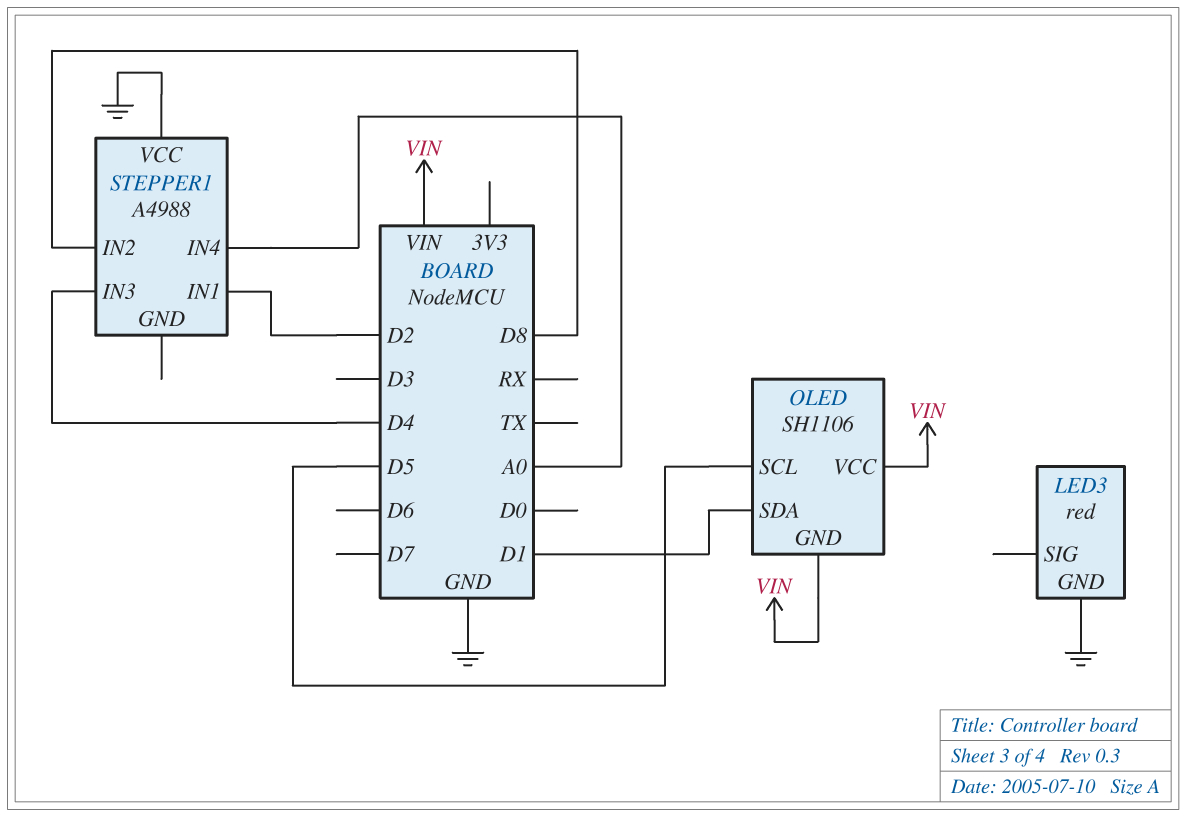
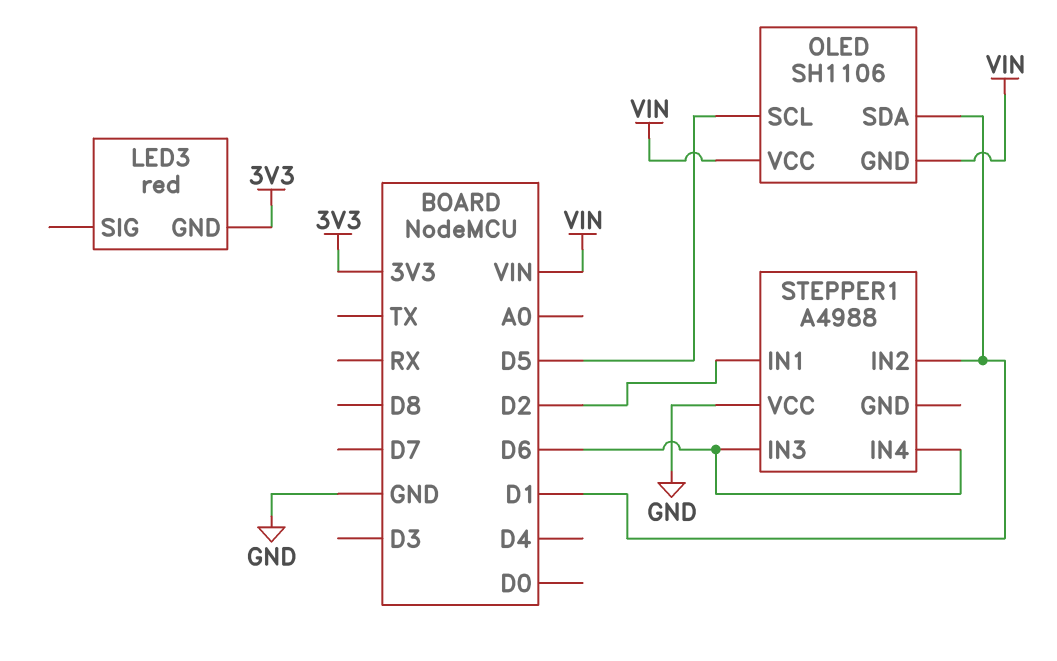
LED3 pin GND: GND -> 3V3
STEPPER1 pin IN2: D8 -> D1
STEPPER1 pin IN3: D4 -> D6
STEPPER1 pin IN4: A0 -> D6

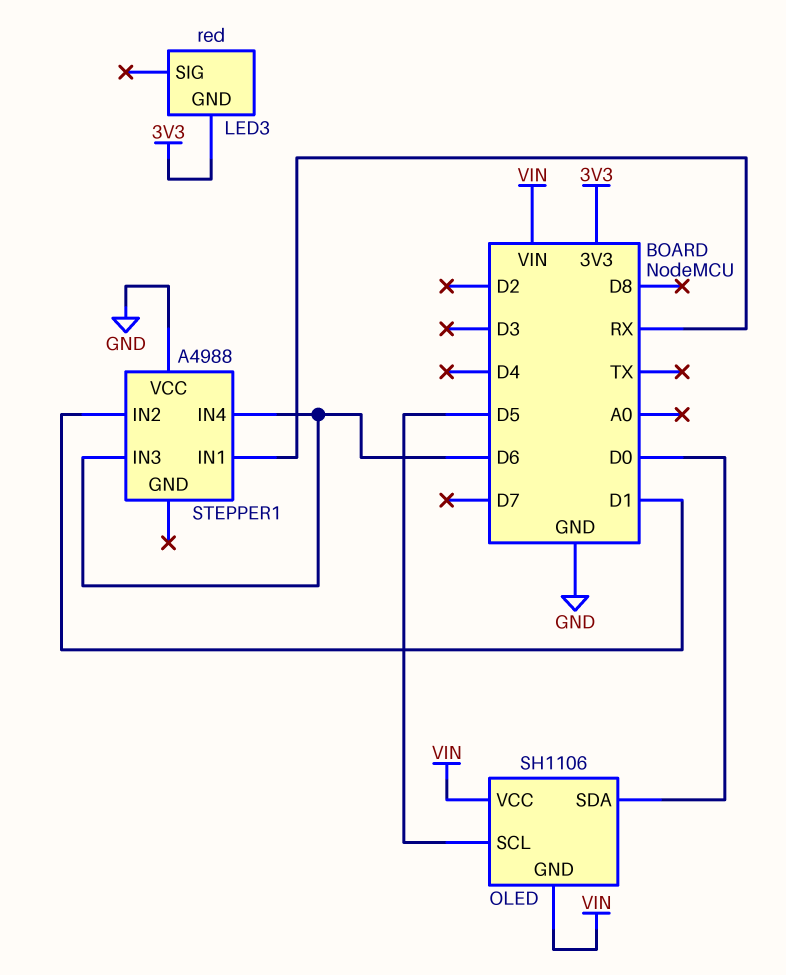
OLED pin SDA: D1 -> D0
STEPPER1 pin IN1: D2 -> RX

